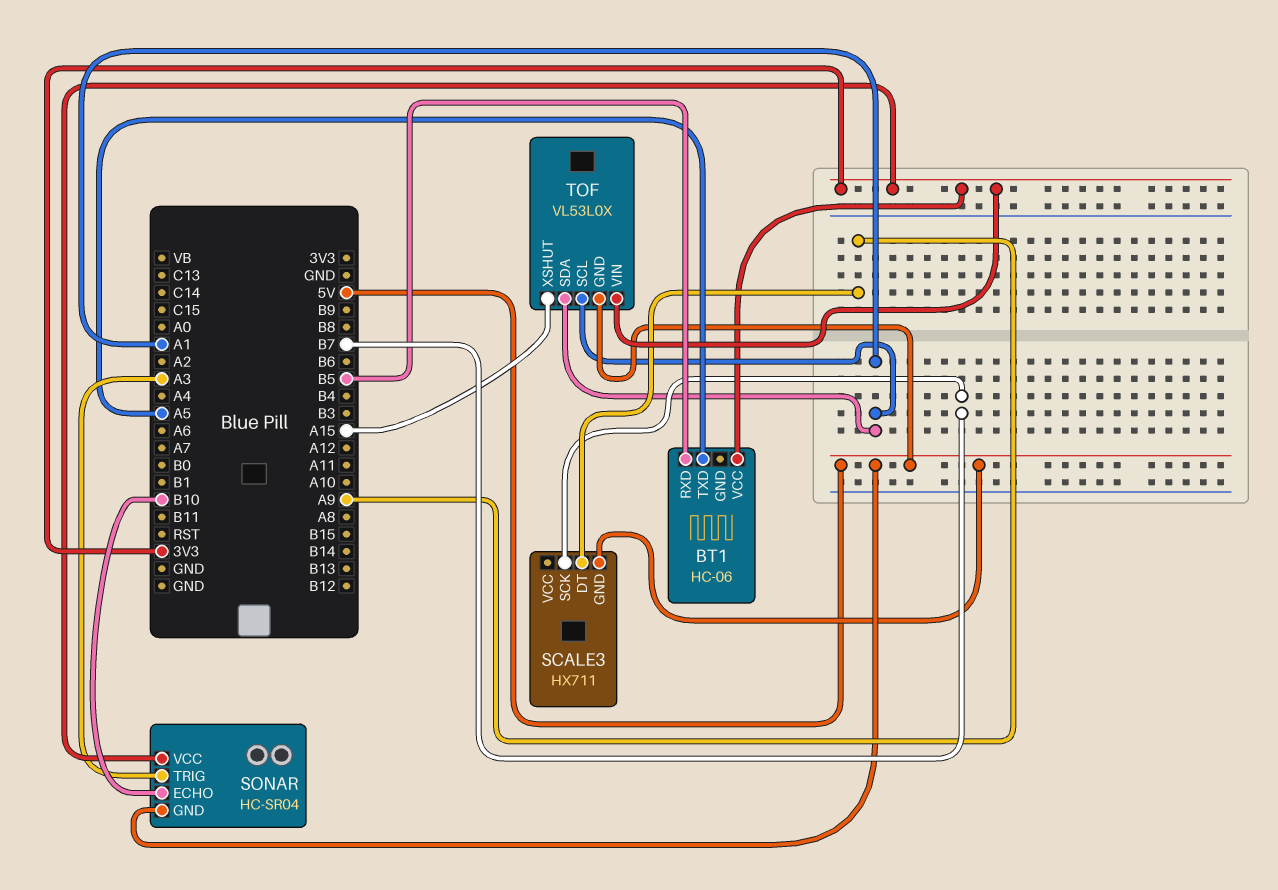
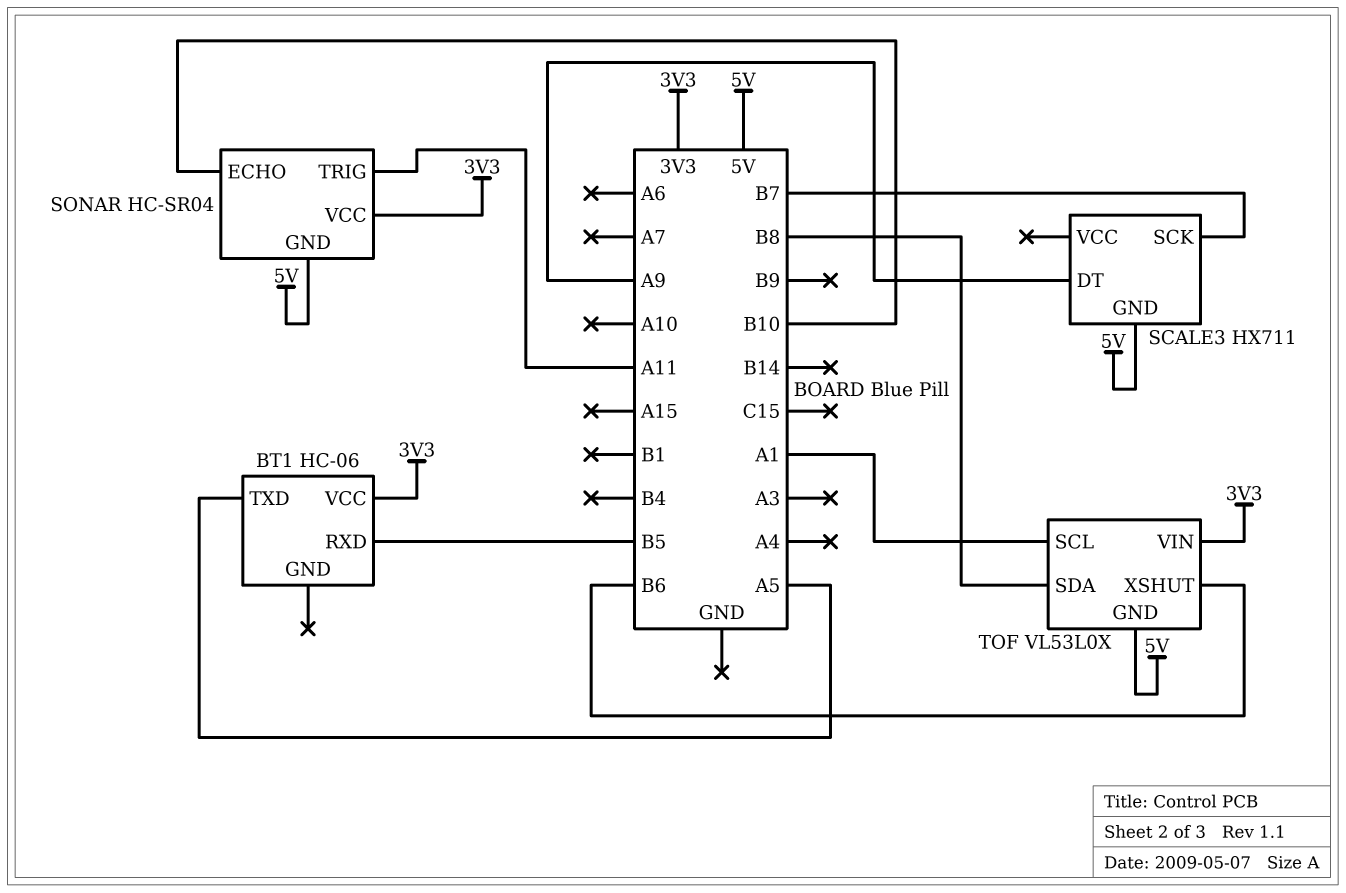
SONAR pin TRIG: A3 -> A11
TOF pin SDA: A1 -> B8
TOF pin XSHUT: A15 -> B6

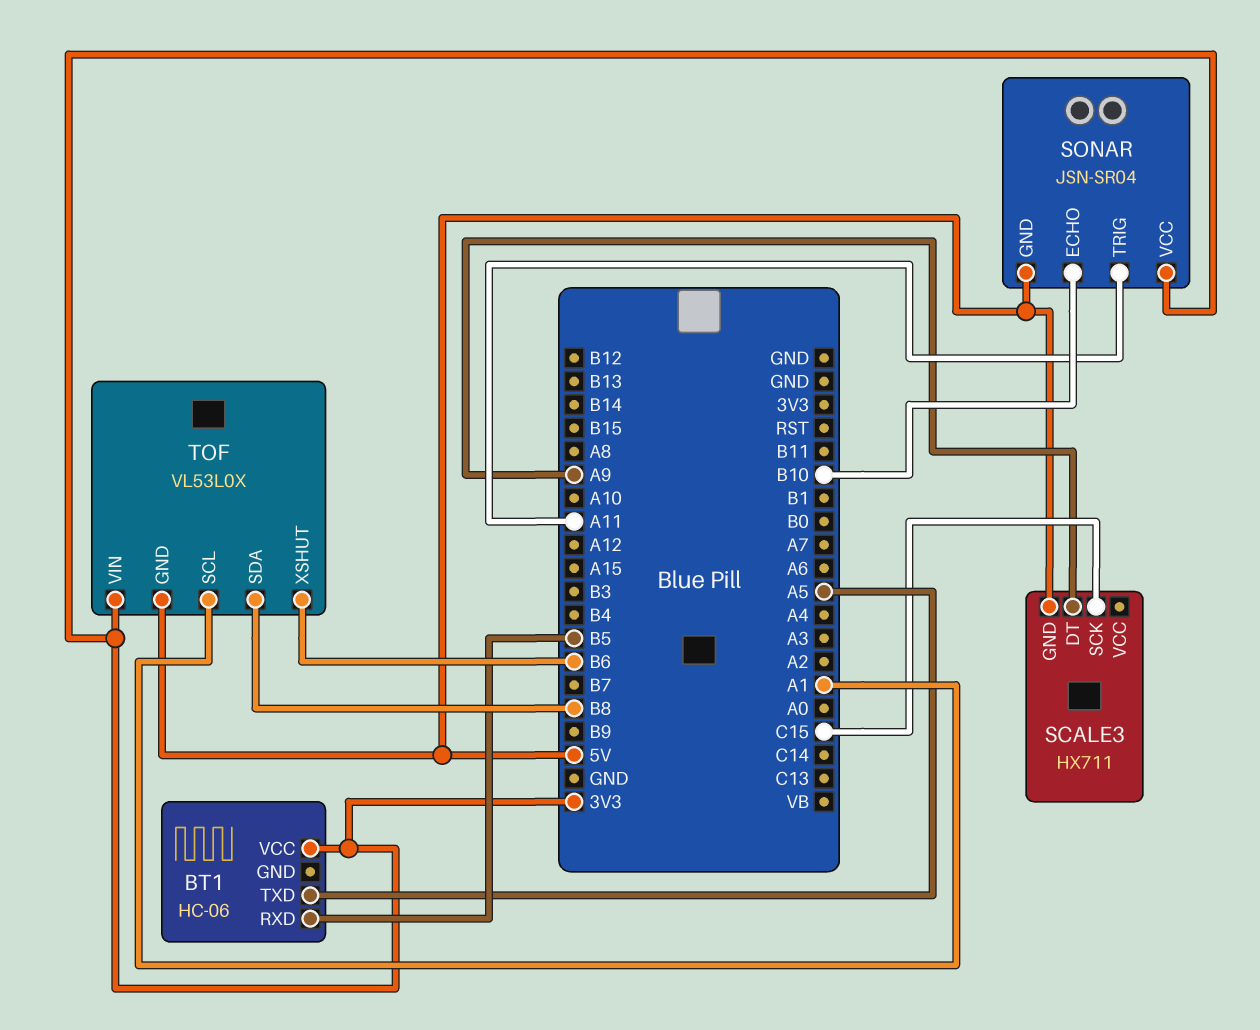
SCALE3 pin SCK: B7 -> C15
SONAR: HC-SR04 -> JSN-SR04

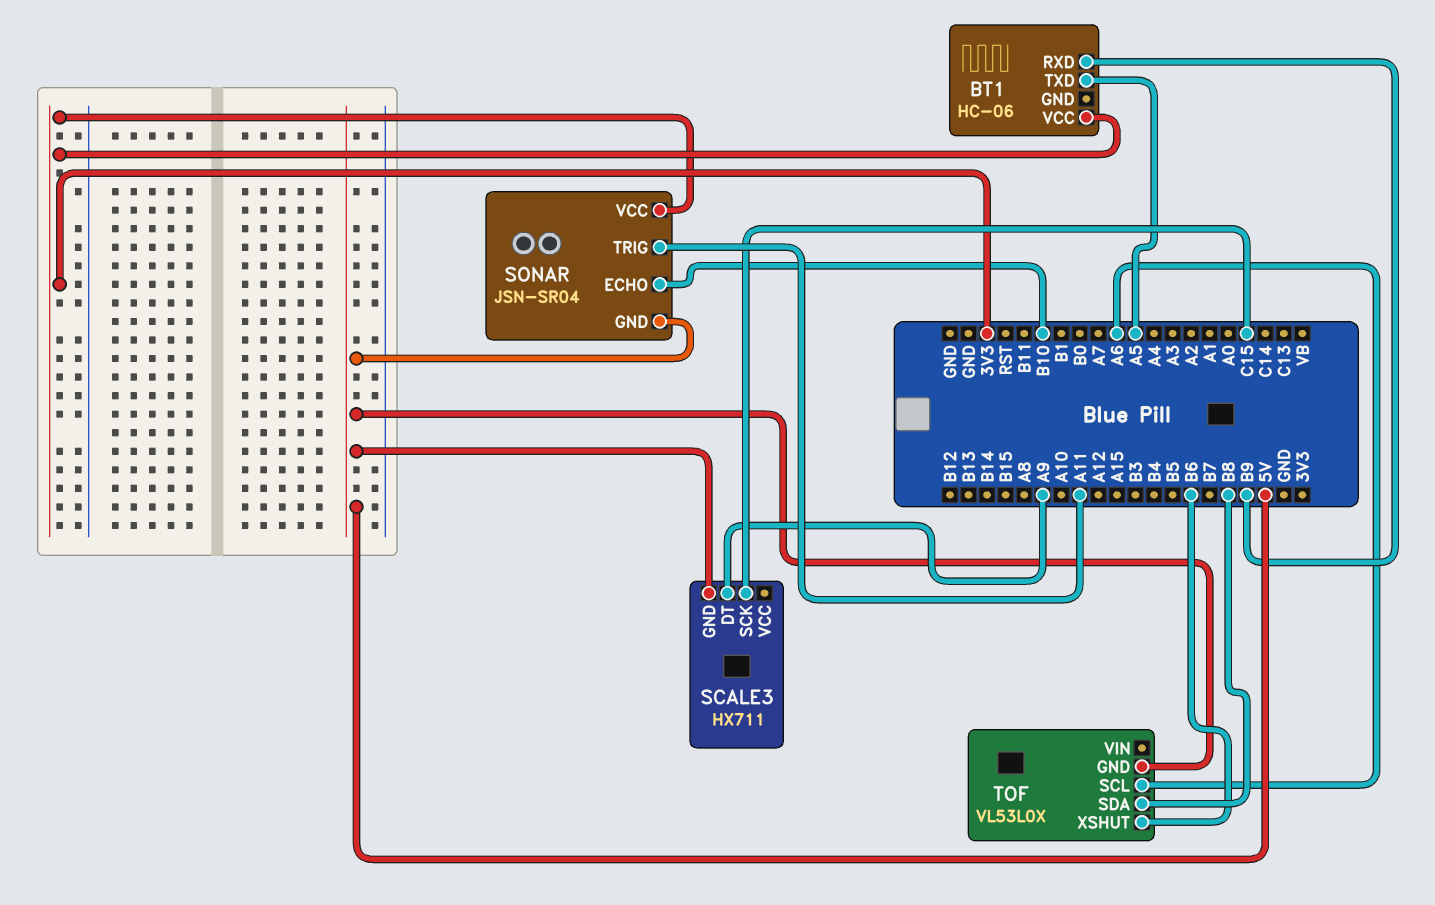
BT1 pin RXD: B5 -> B9
TOF pin SCL: A1 -> A6
TOF pin VIN: 3V3 -> none

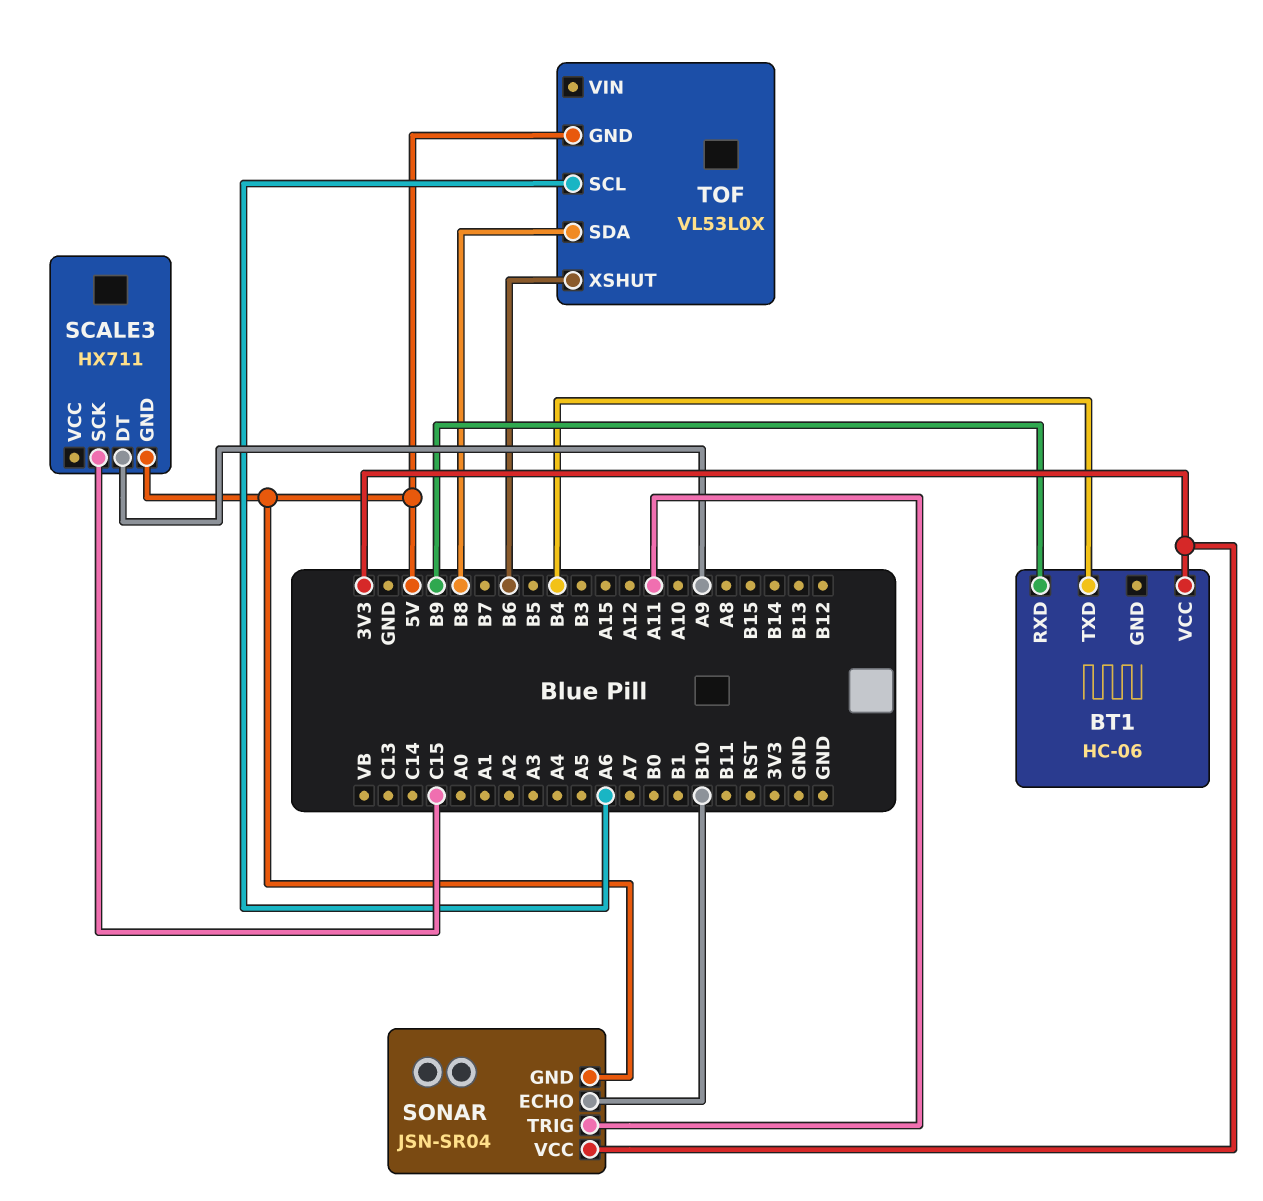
BT1 pin TXD: A5 -> B4

